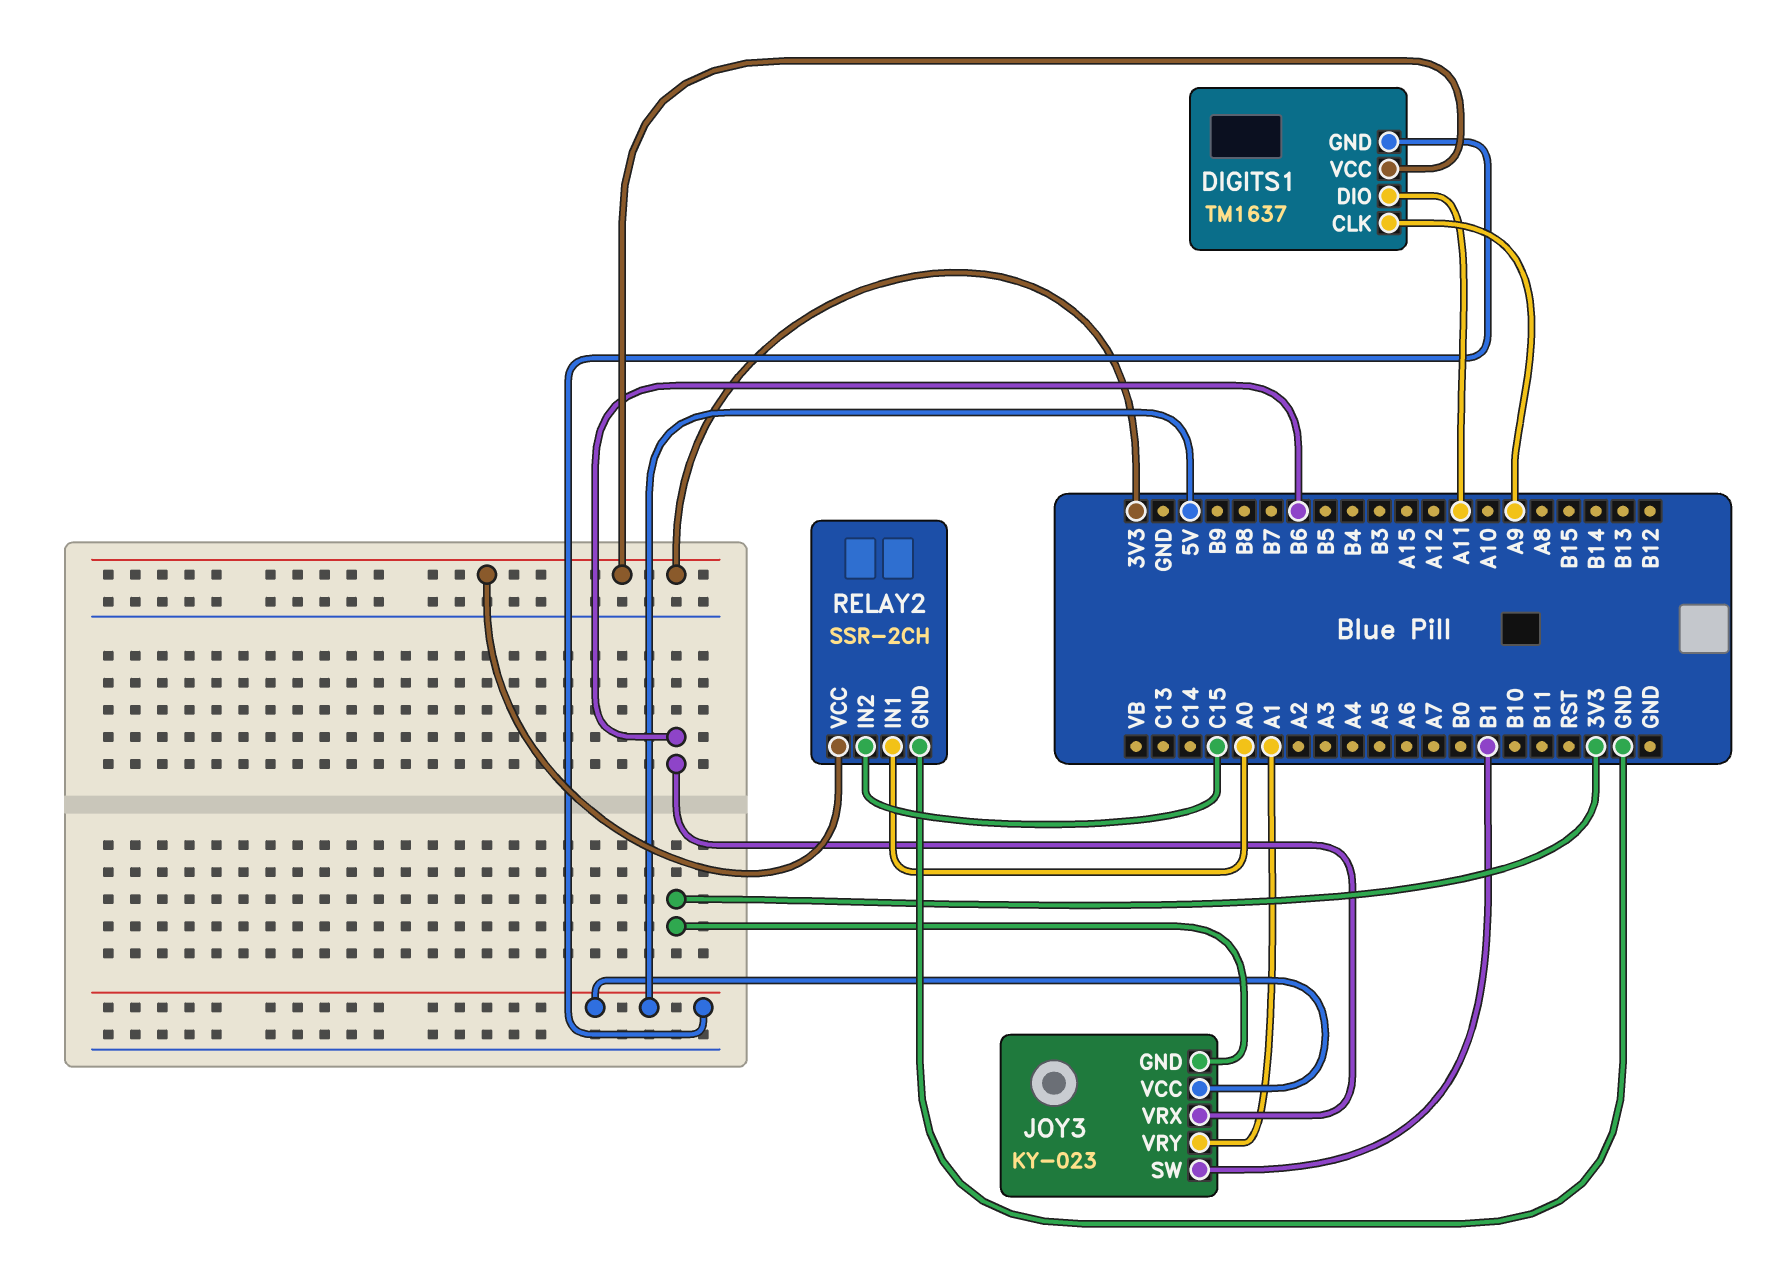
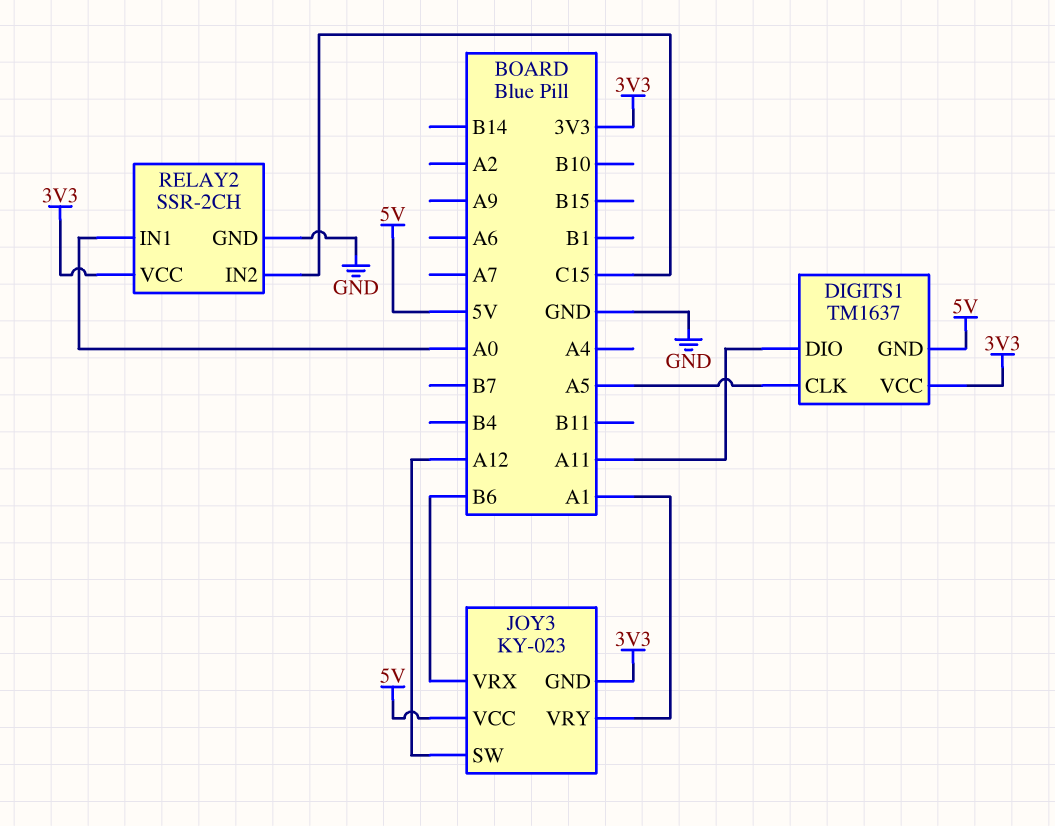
DIGITS1 pin CLK: A9 -> A5
JOY3 pin SW: B1 -> A12

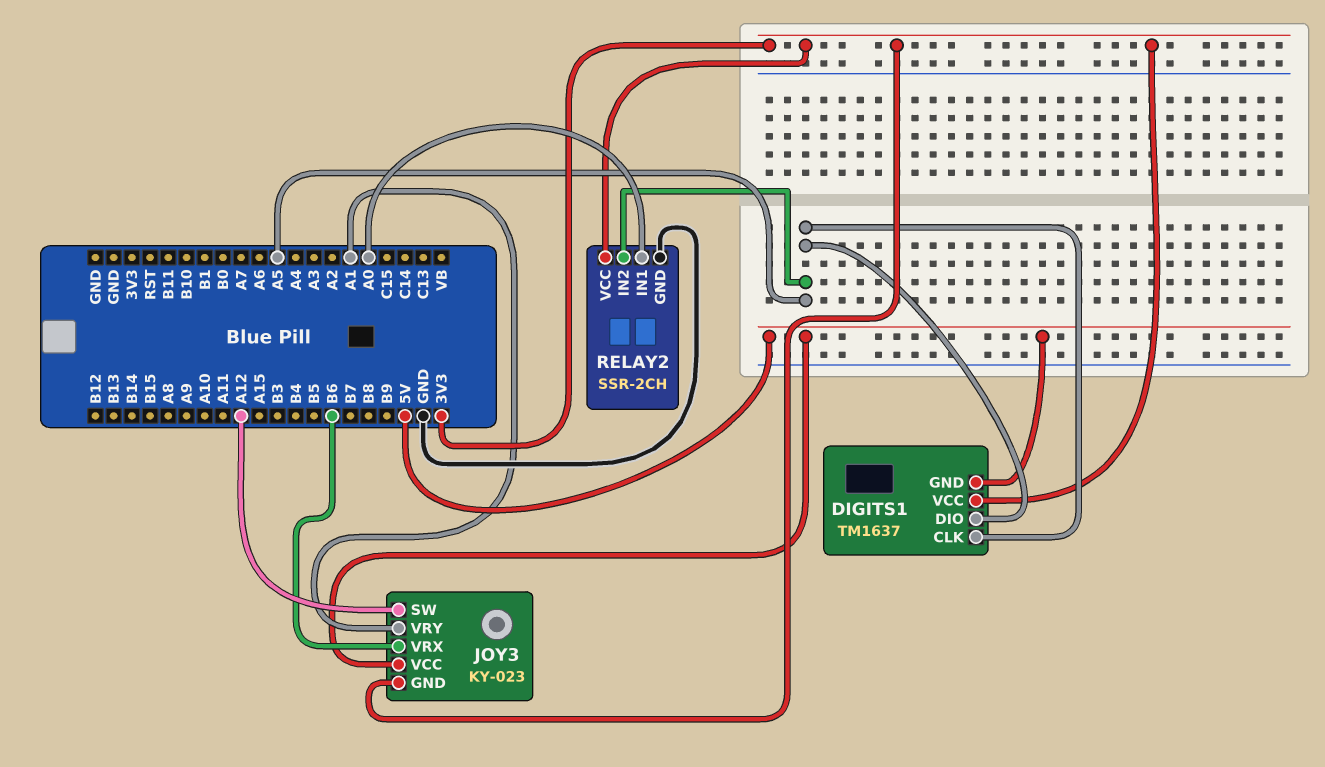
DIGITS1 pin DIO: A11 -> A5
RELAY2 pin IN2: C15 -> A5

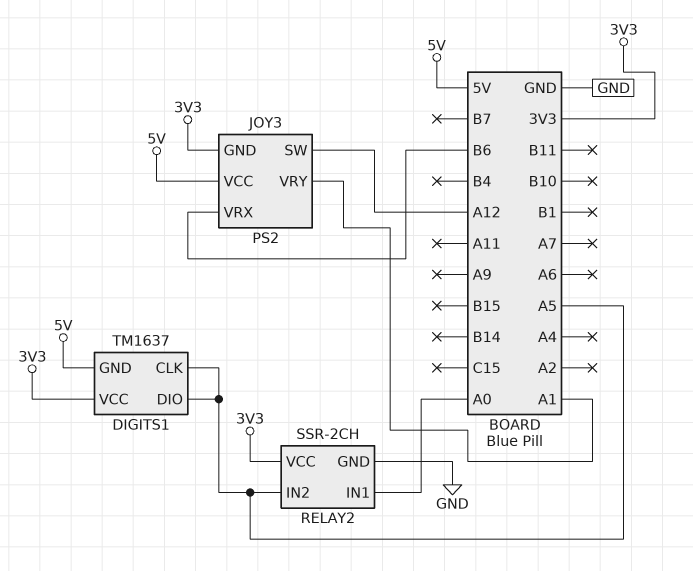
JOY3: KY-023 -> PS2

